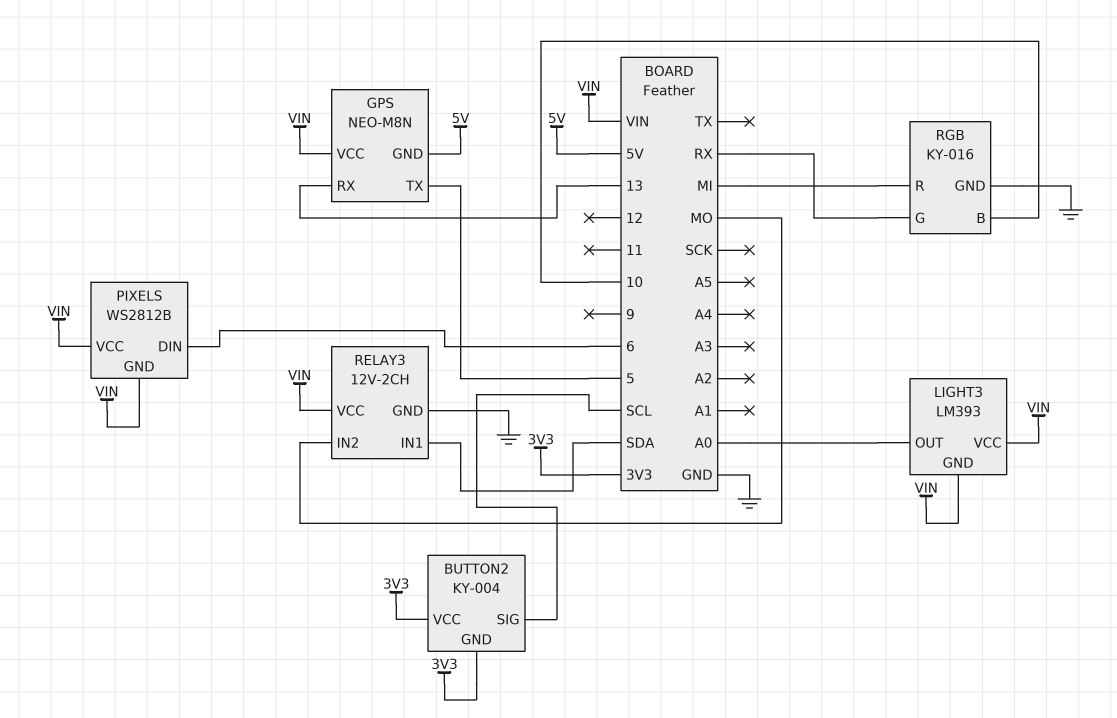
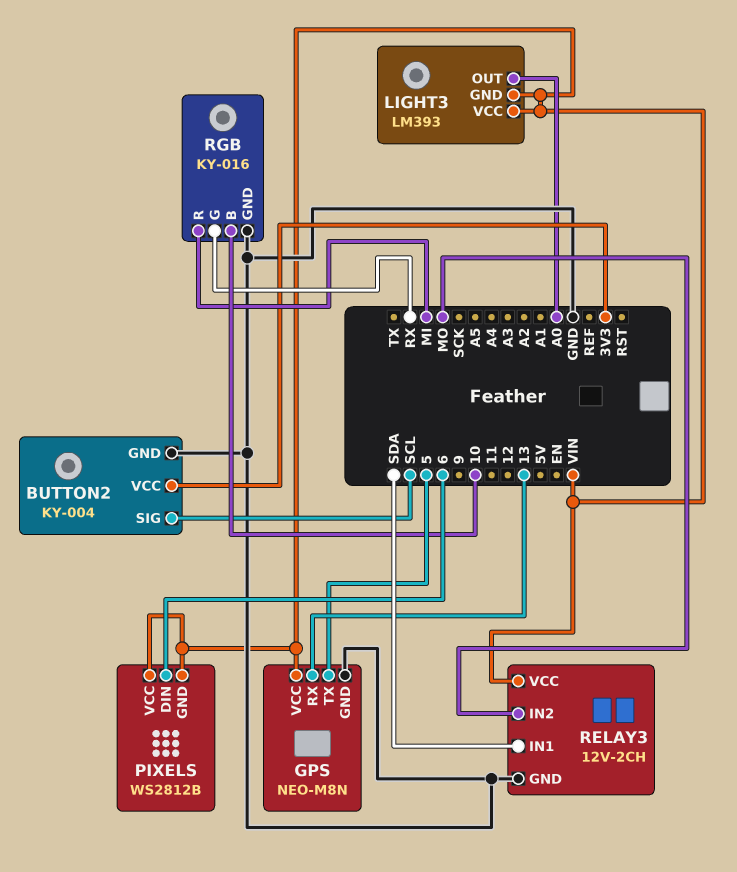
BUTTON2 pin GND: 3V3 -> GND
GPS pin GND: 5V -> GND

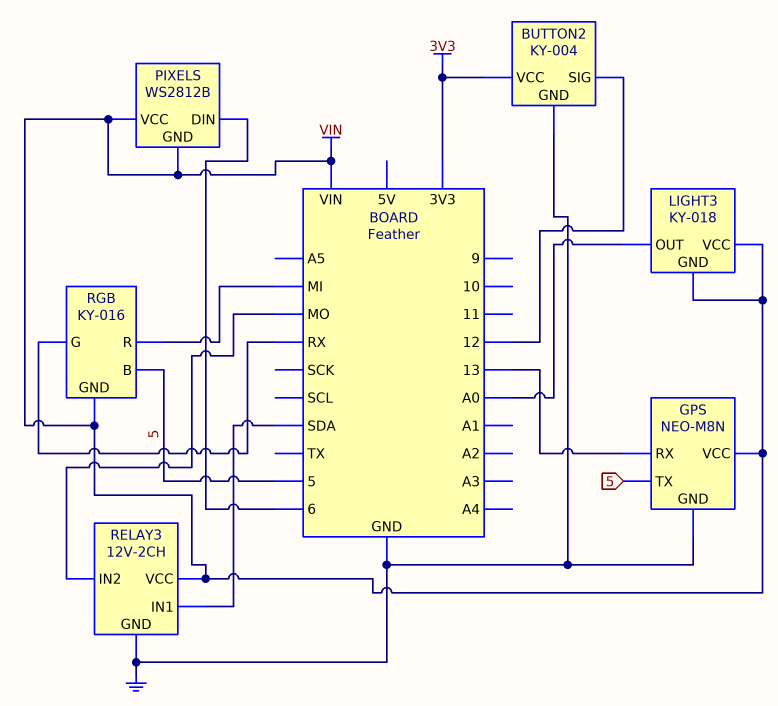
BUTTON2 pin SIG: SCL -> 12
LIGHT3: LM393 -> KY-018
RGB pin B: 10 -> 5
RGB pin GND: GND -> VIN

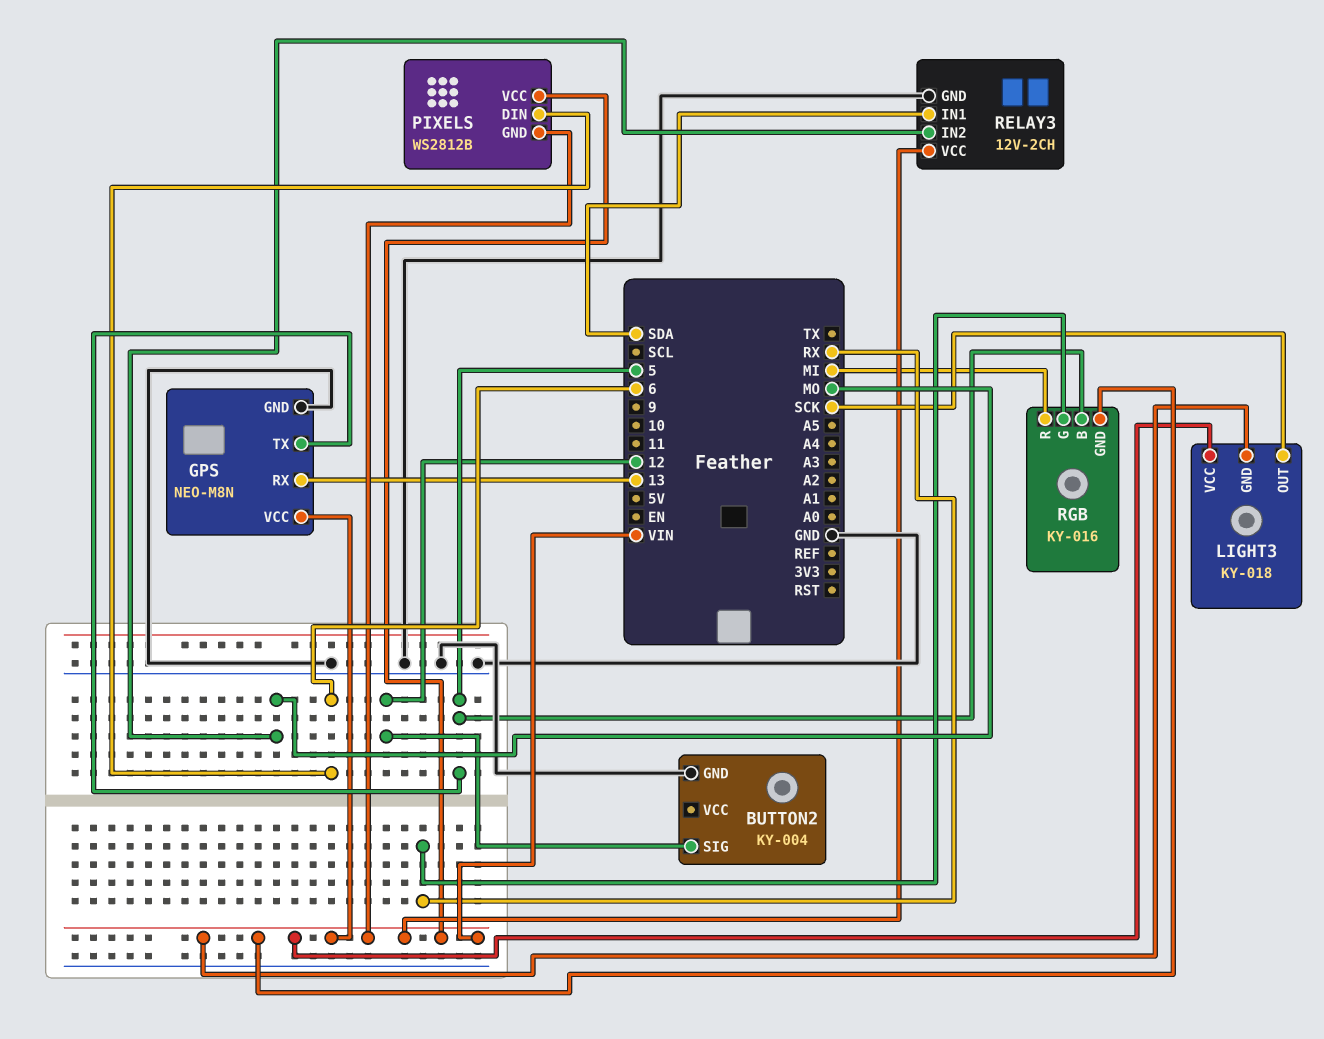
BUTTON2 pin VCC: 3V3 -> none
LIGHT3 pin OUT: A0 -> SCK

